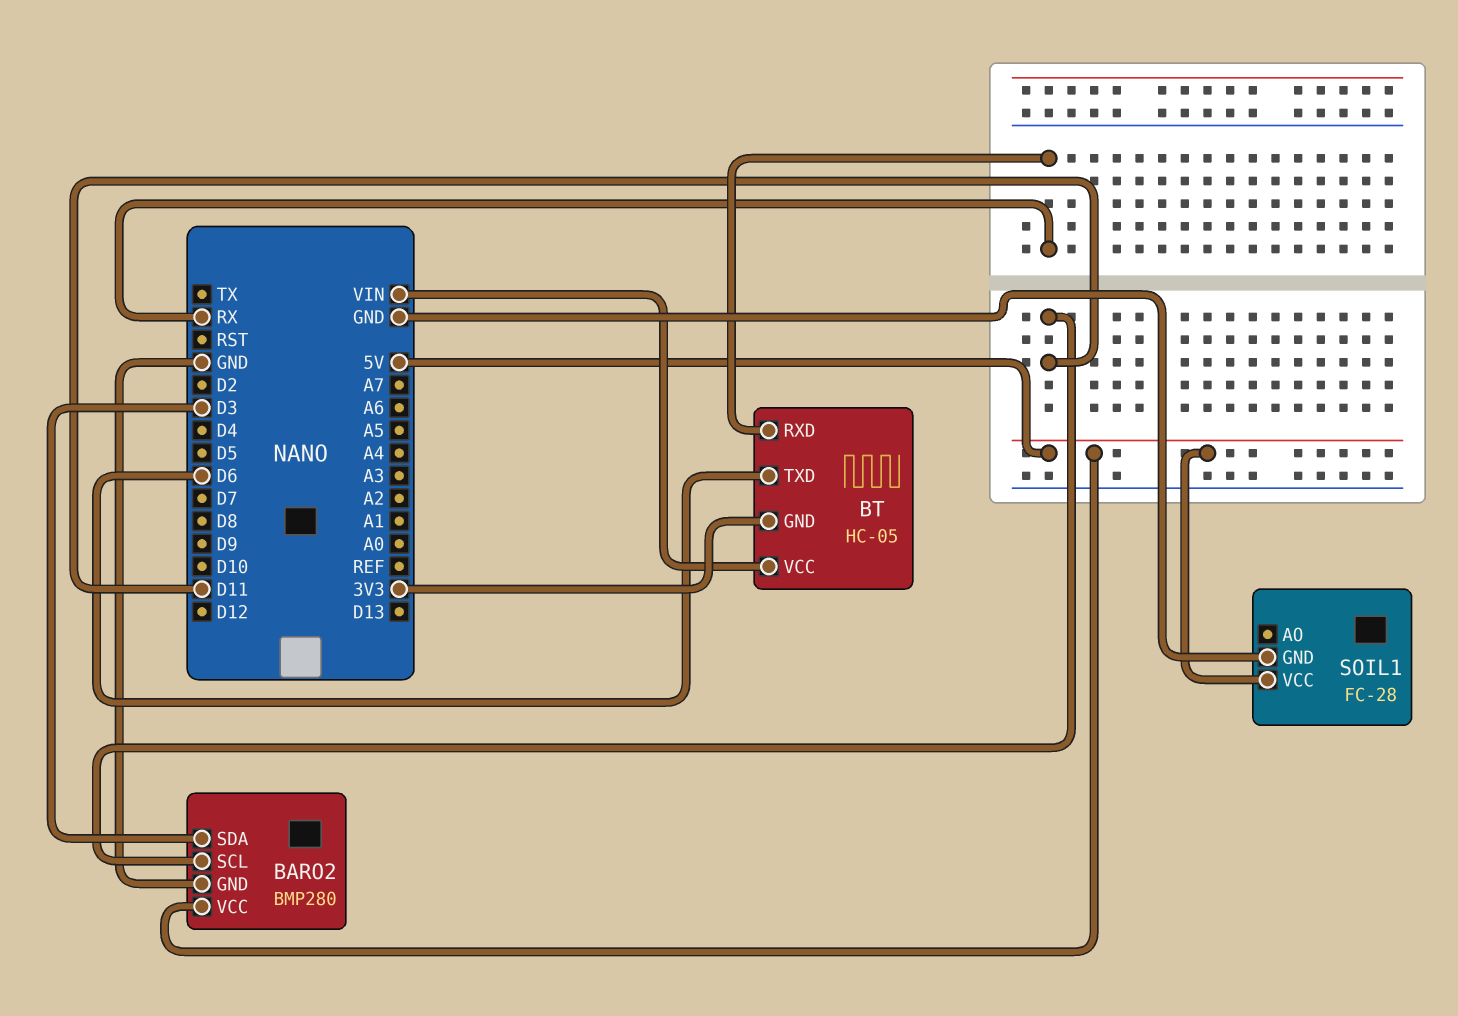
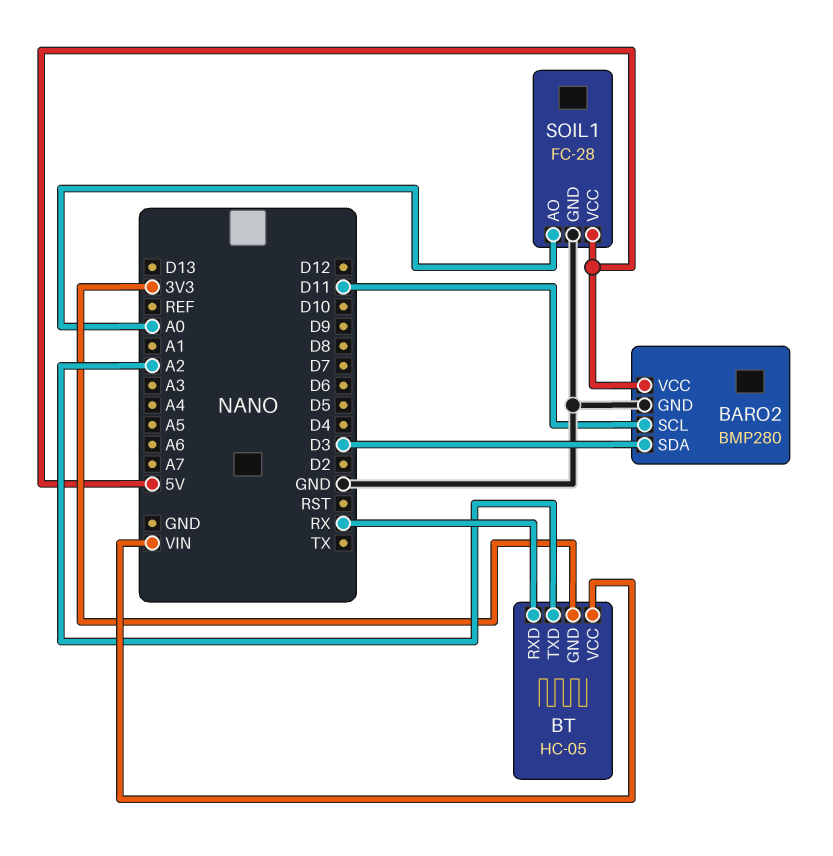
BT pin TXD: D6 -> A2
SOIL1 pin AO: none -> A0

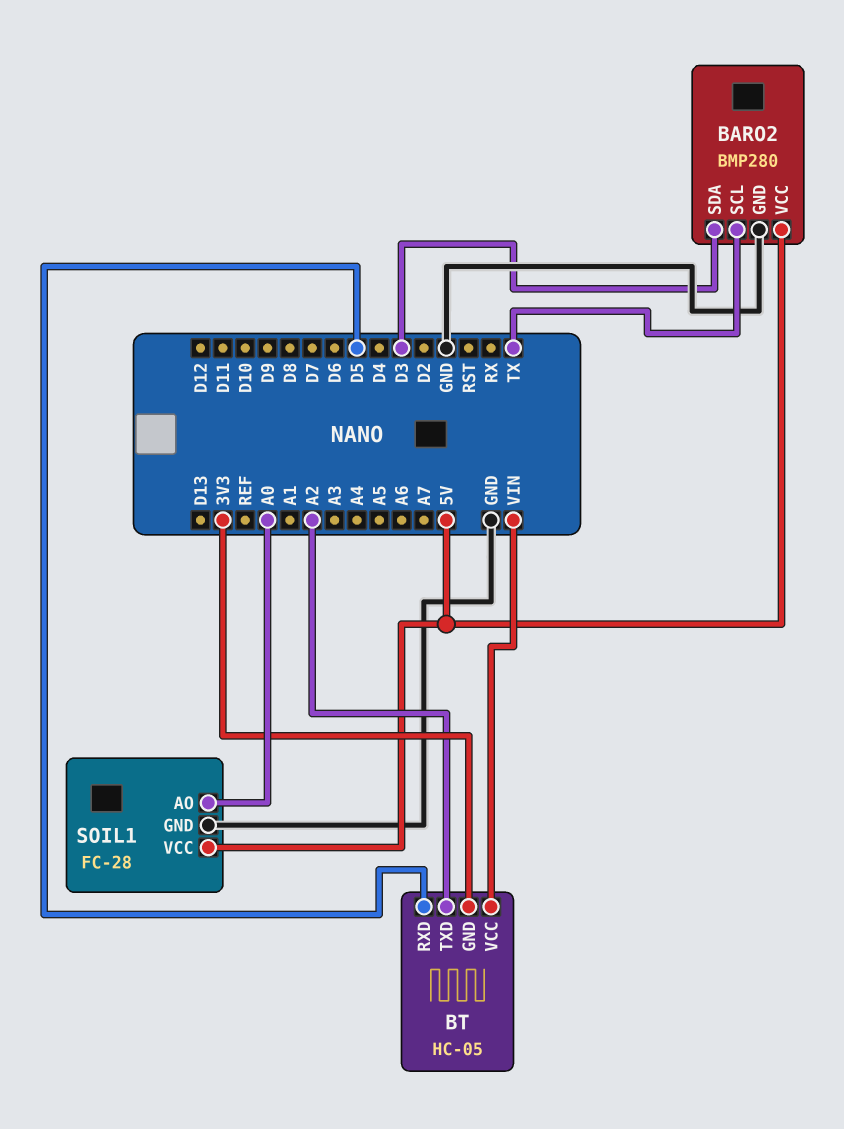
BARO2 pin SCL: D11 -> TX
BT pin RXD: RX -> D5

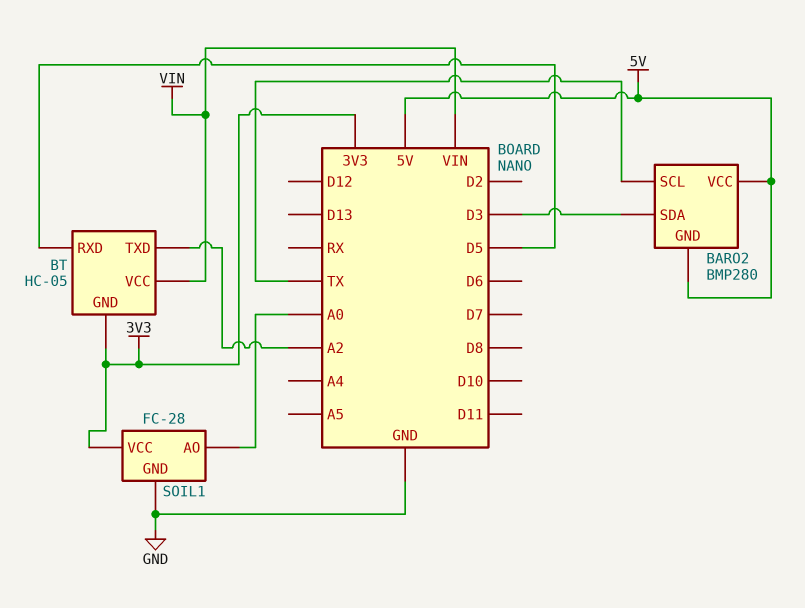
BARO2 pin GND: GND -> 5V
SOIL1 pin VCC: 5V -> 3V3

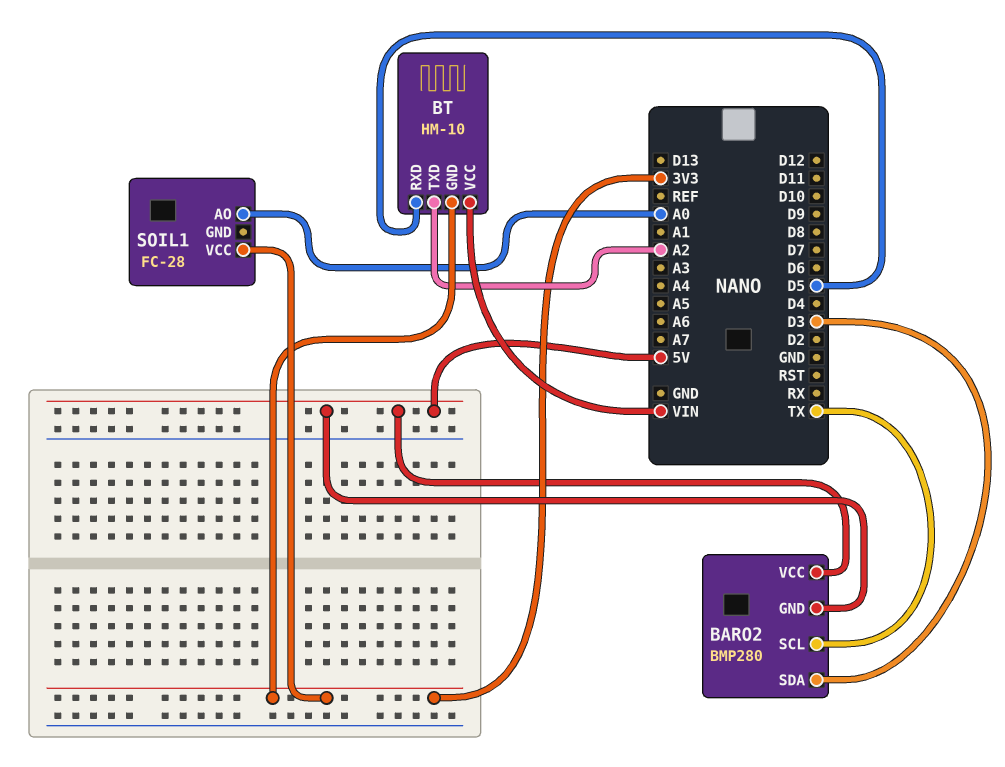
BT: HC-05 -> HM-10
SOIL1 pin GND: GND -> none

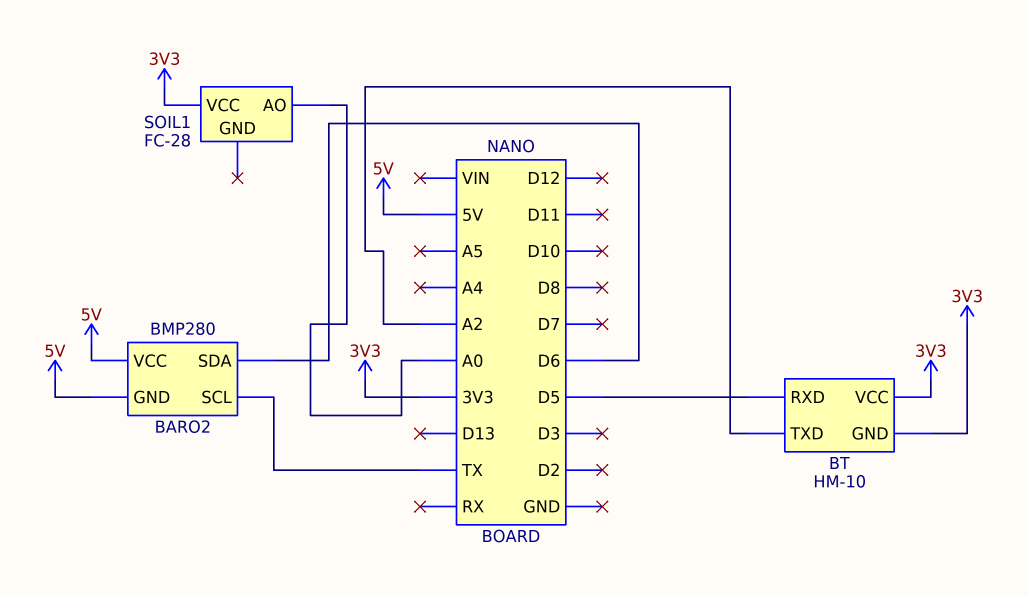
BARO2 pin SDA: D3 -> D6
BT pin VCC: VIN -> 3V3

